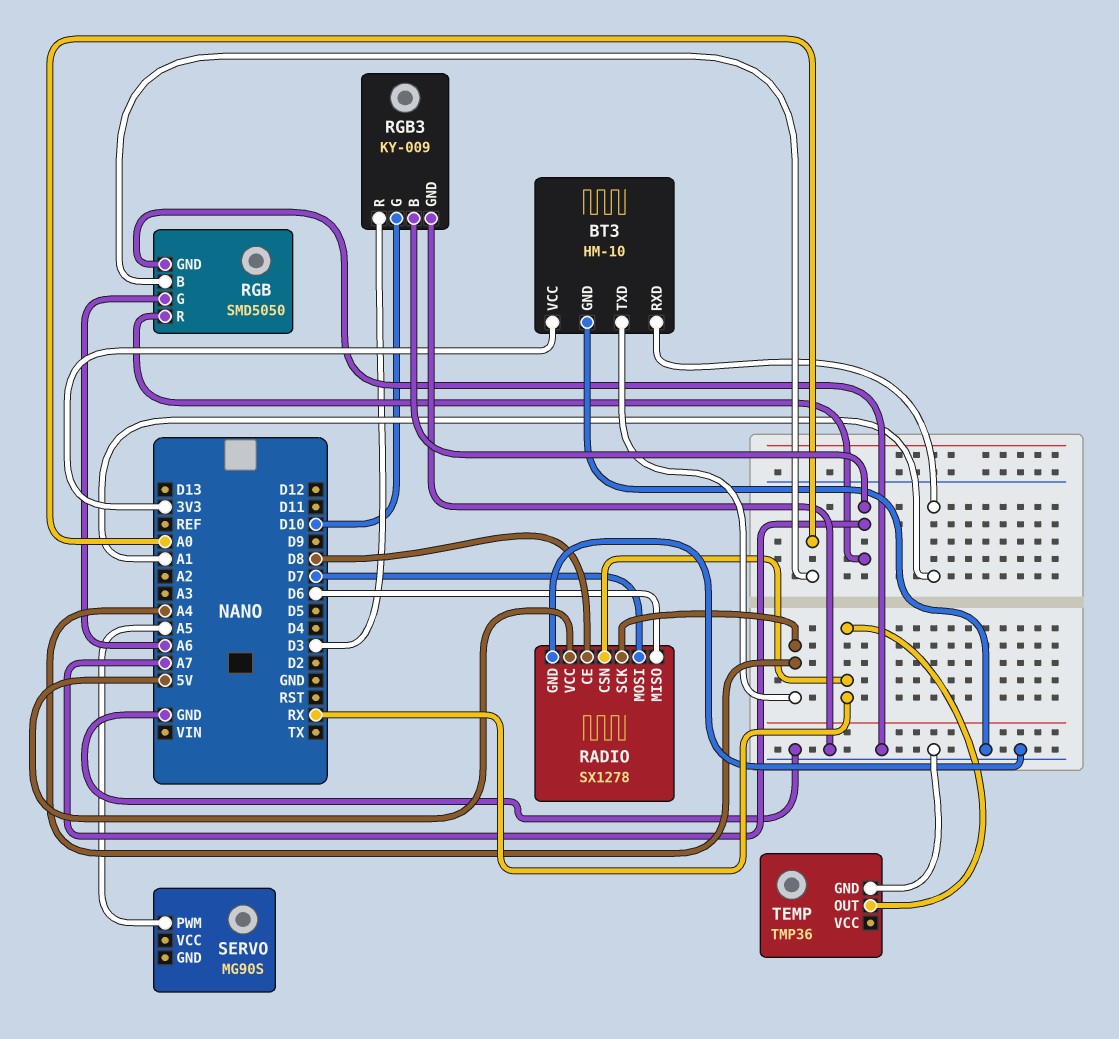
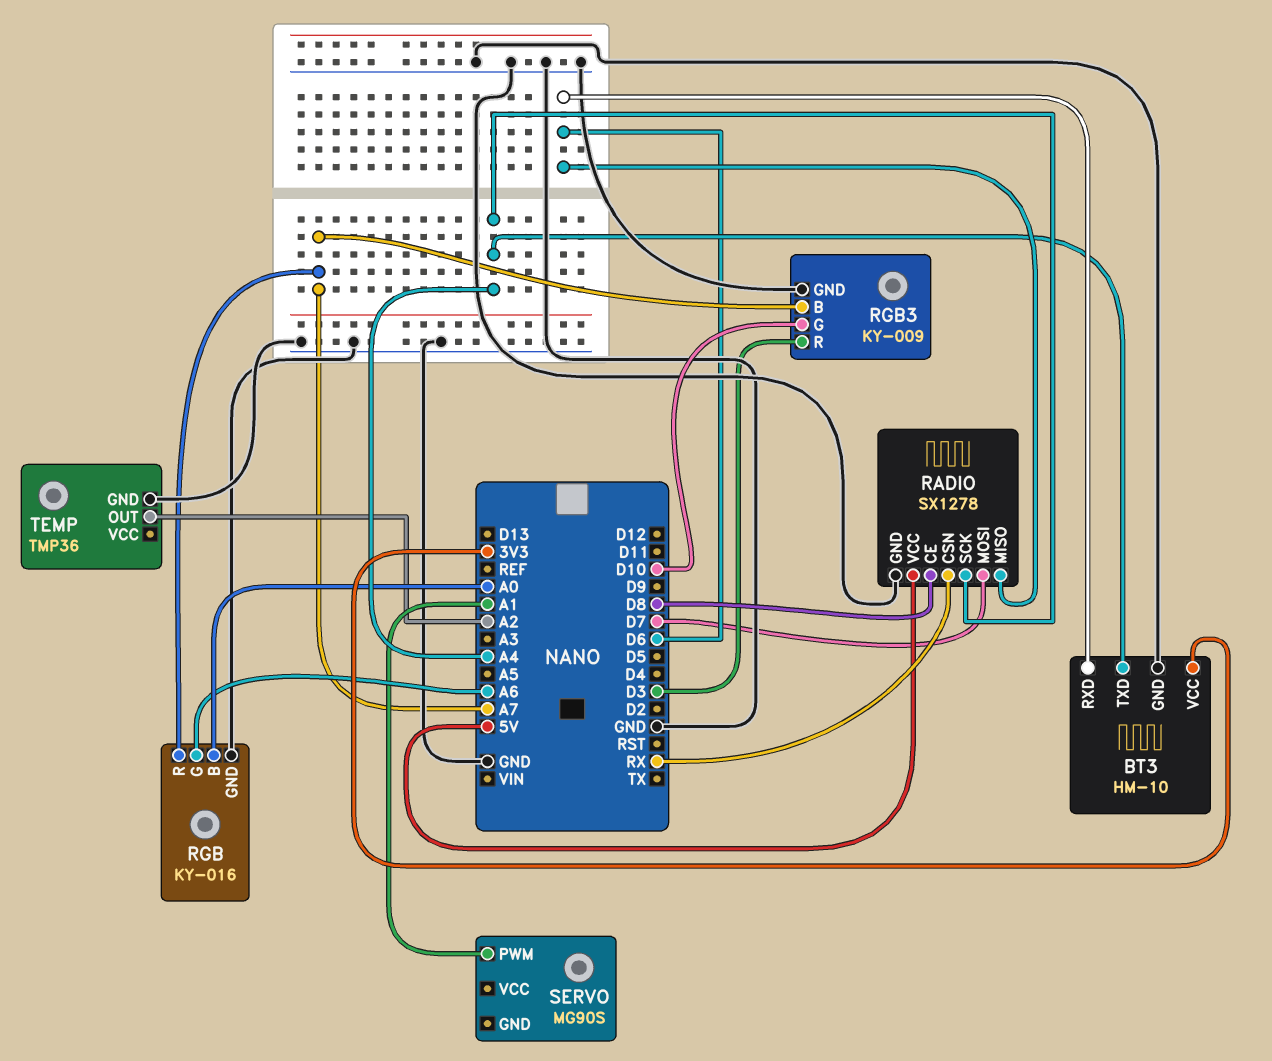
BT3 pin RXD: A1 -> D6
RGB: SMD5050 -> KY-016
SERVO pin PWM: A5 -> A1
TEMP pin OUT: RX -> A2

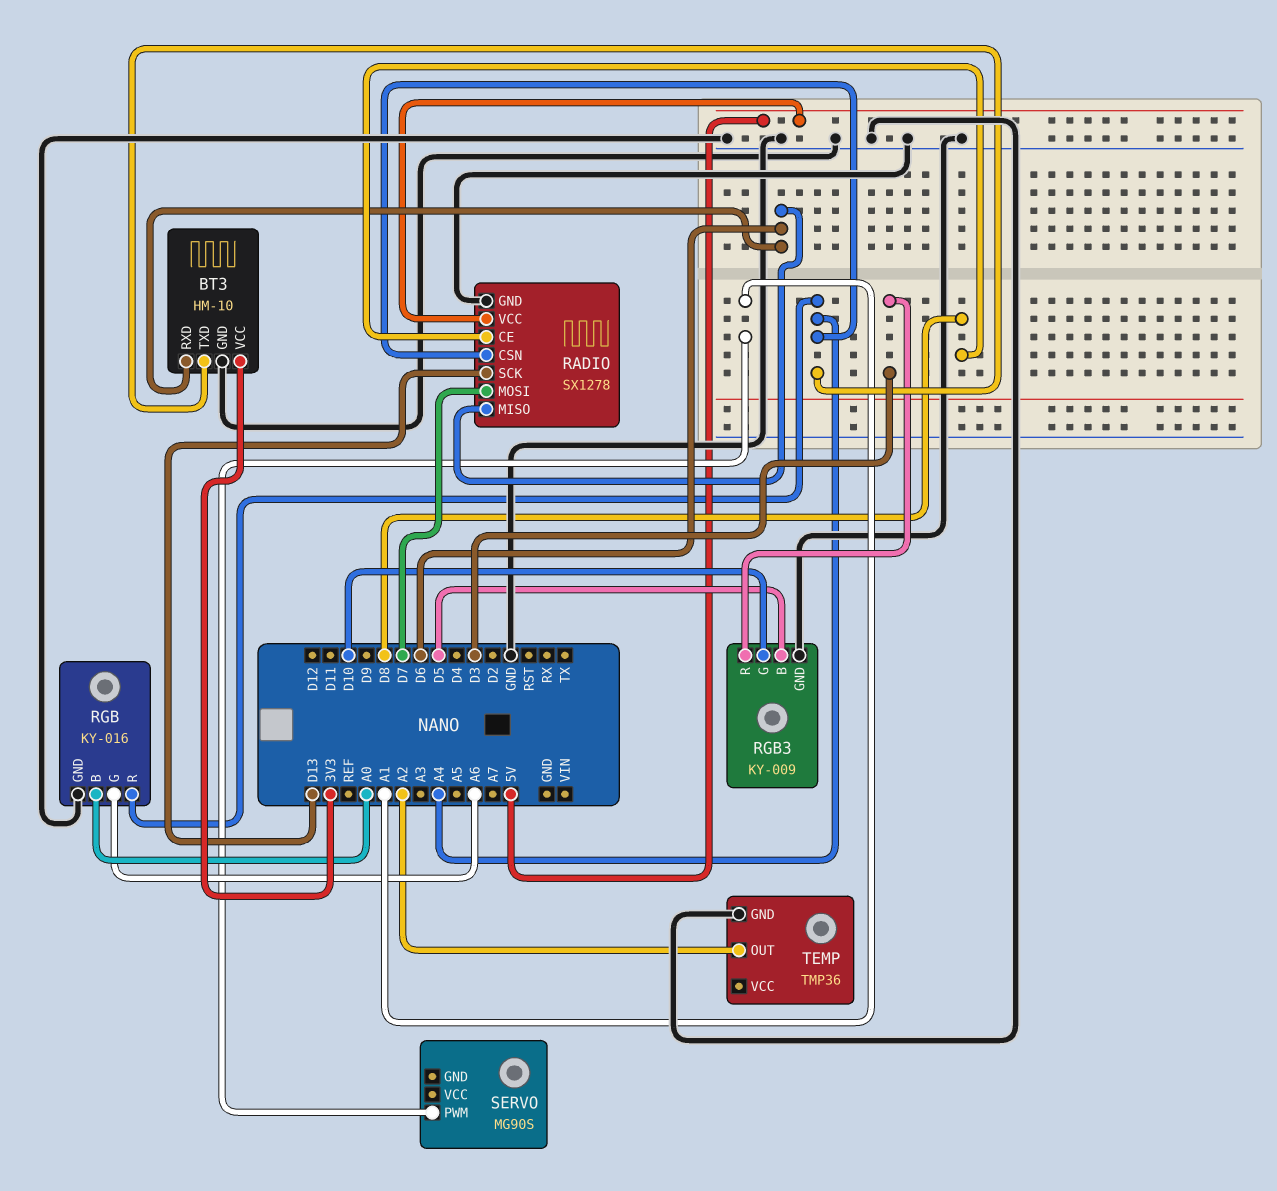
RADIO pin CSN: RX -> A4
RADIO pin SCK: A4 -> D13
RGB pin R: A7 -> A4
RGB3 pin B: A7 -> D5

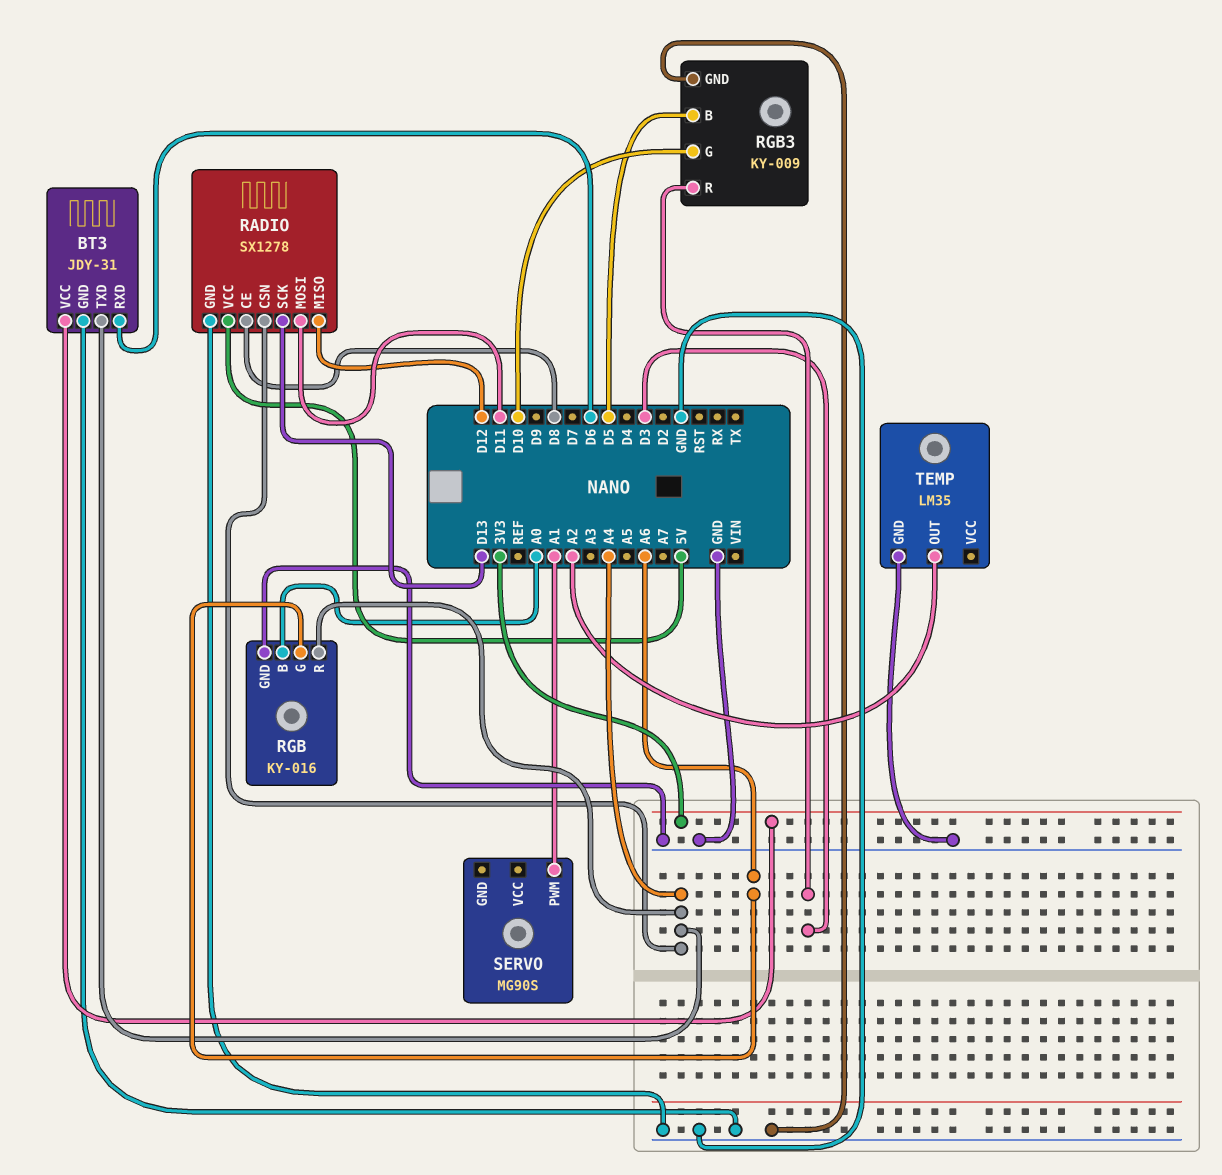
BT3: HM-10 -> JDY-31
RADIO pin MISO: D6 -> D12
RADIO pin MOSI: D7 -> D11
TEMP: TMP36 -> LM35

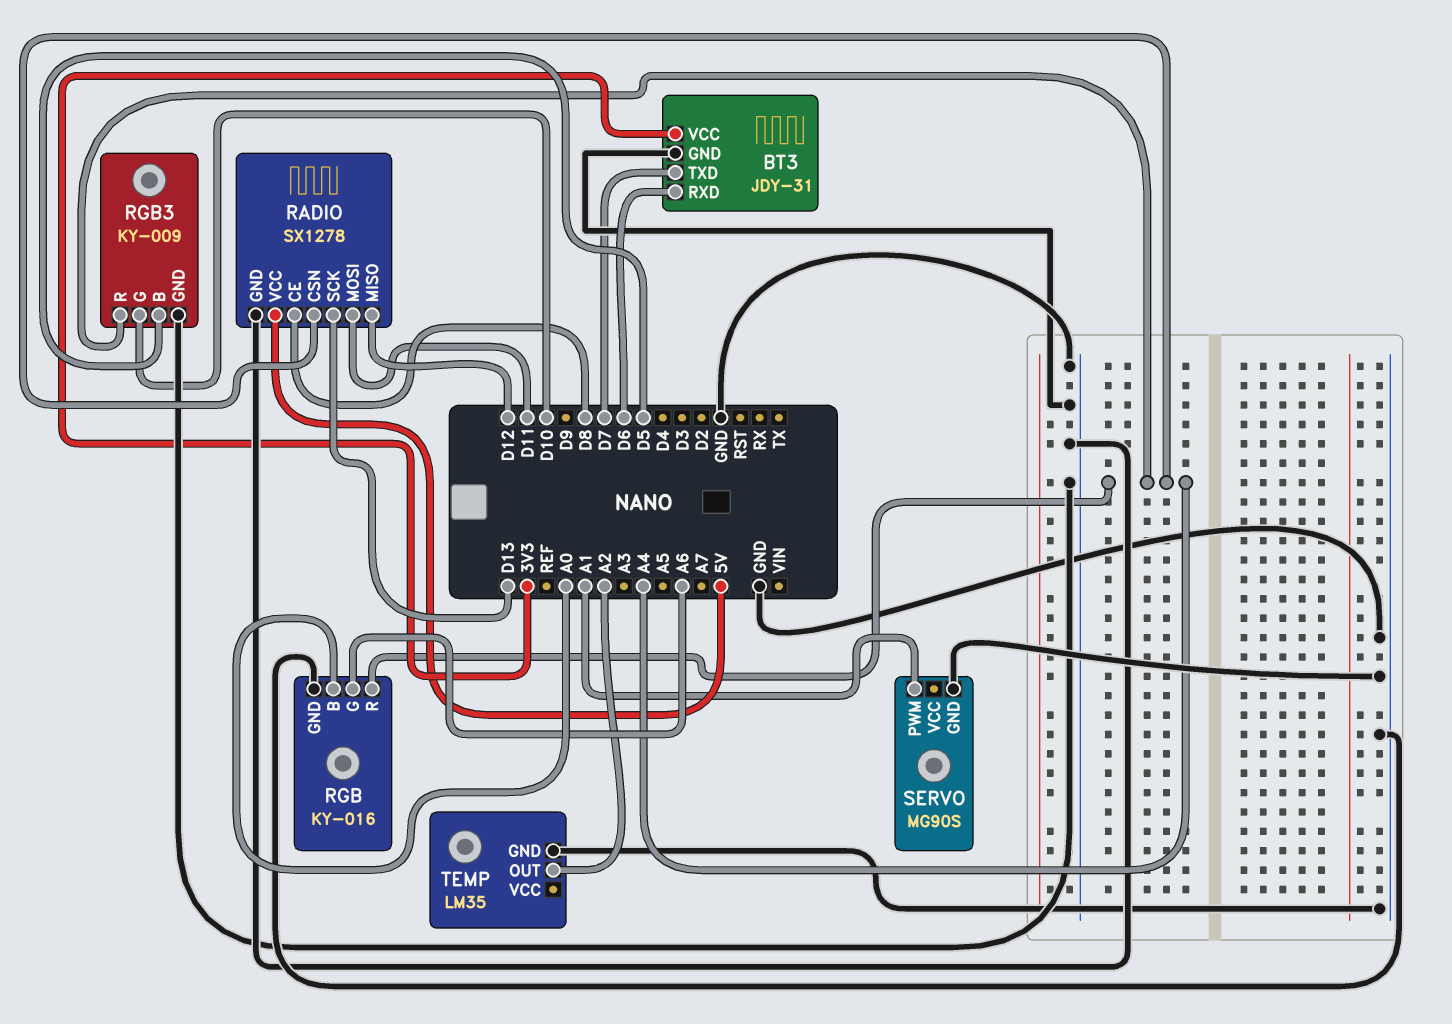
BT3 pin TXD: A4 -> D7
RGB3 pin R: D3 -> A4
SERVO pin GND: none -> GND

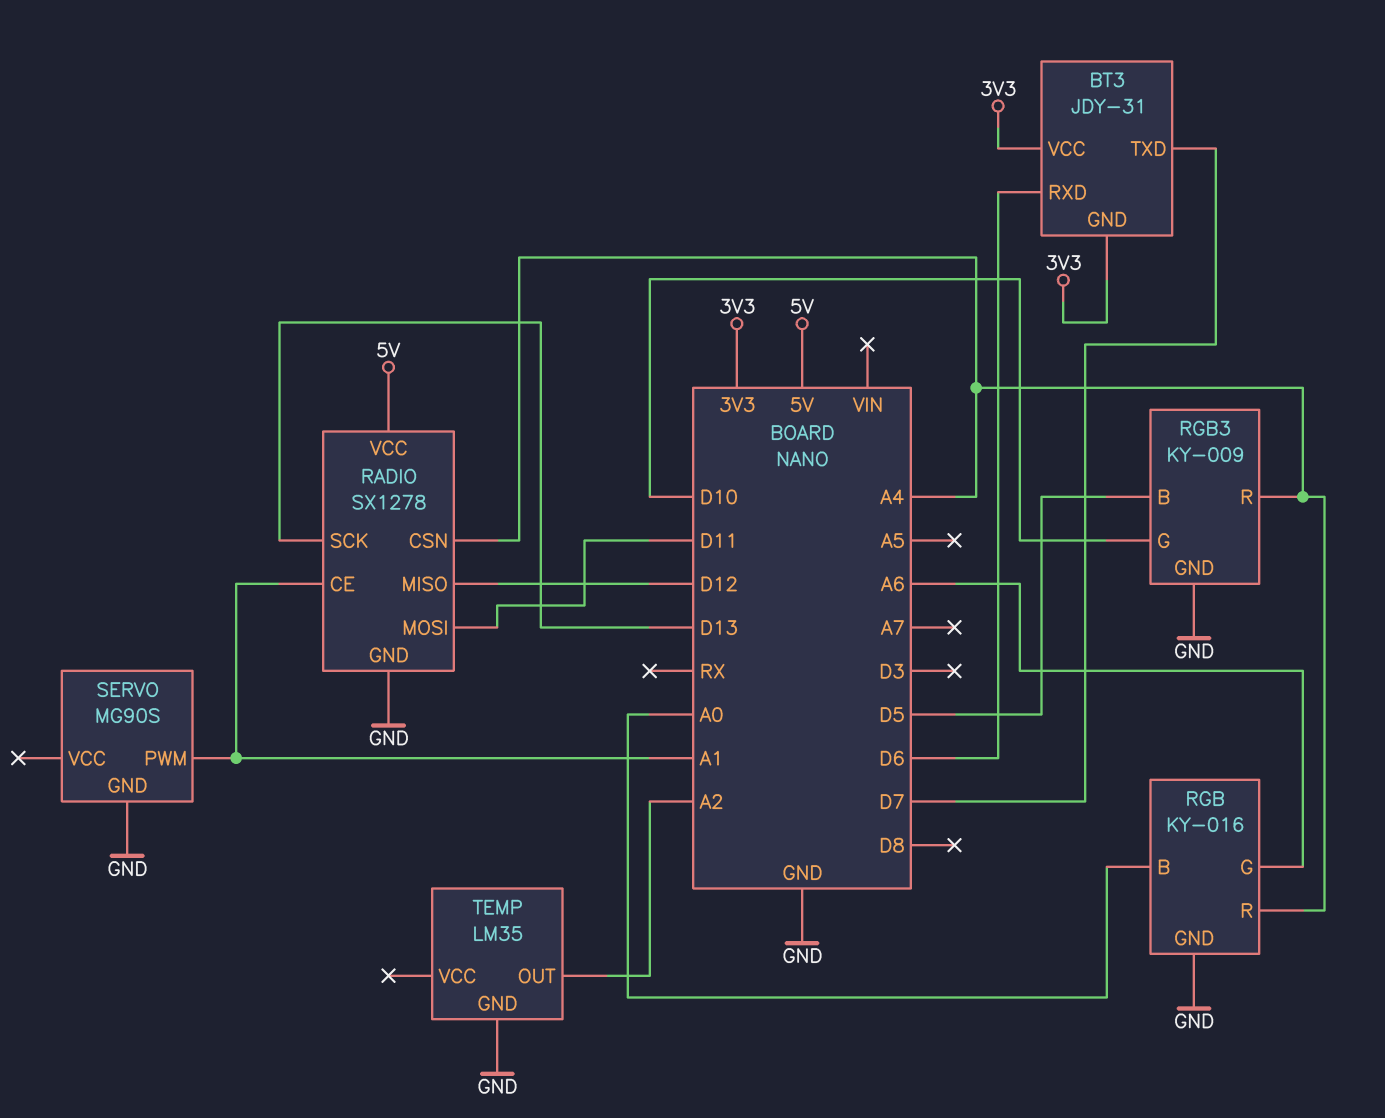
BT3 pin GND: GND -> 3V3
RADIO pin CE: D8 -> A1

